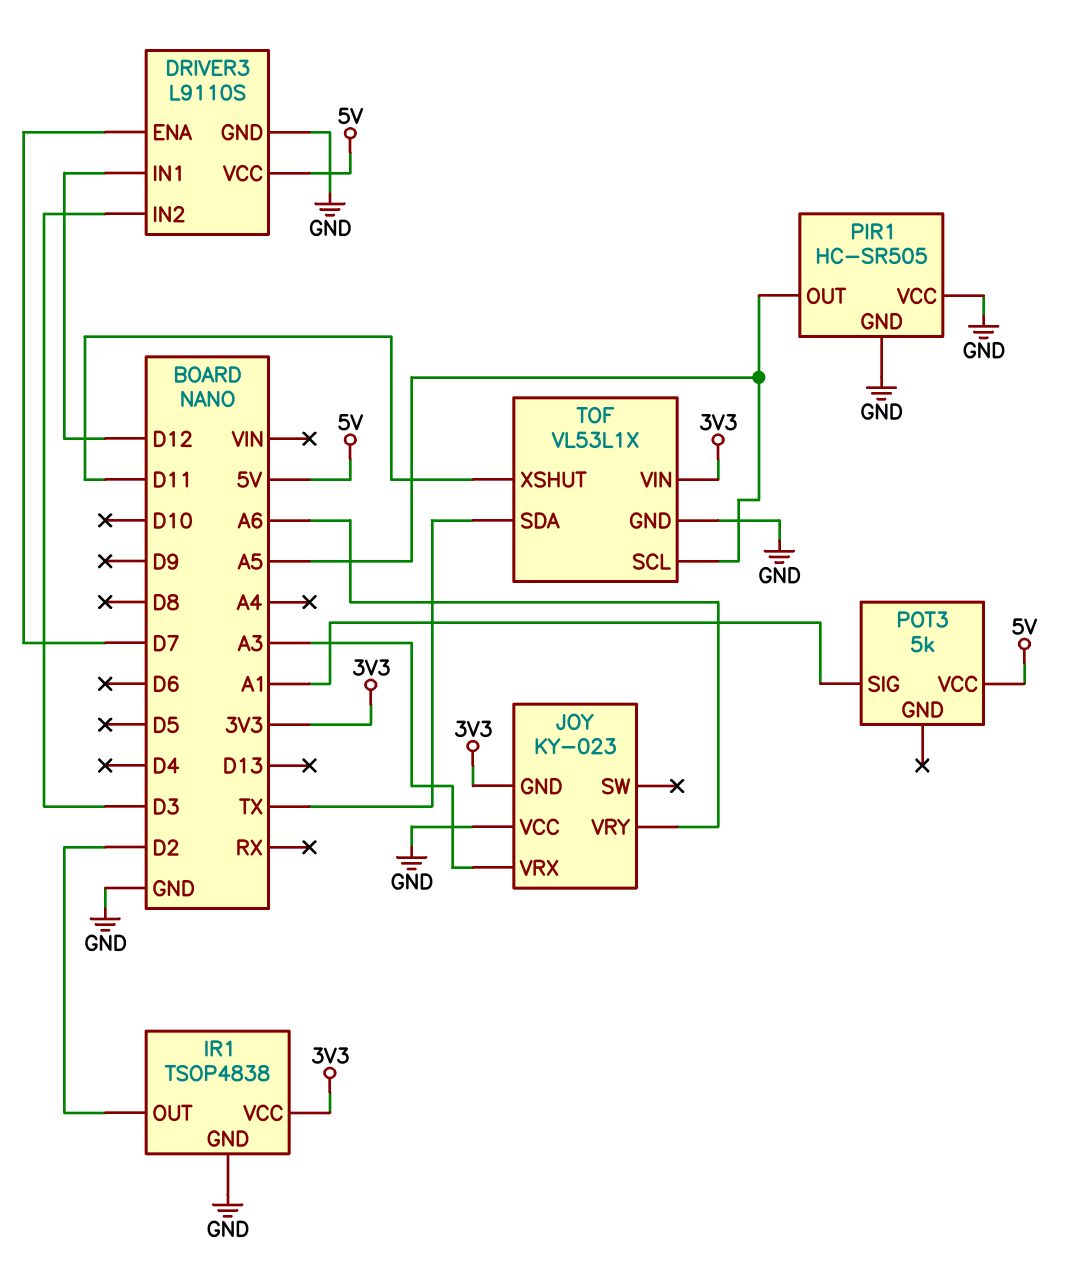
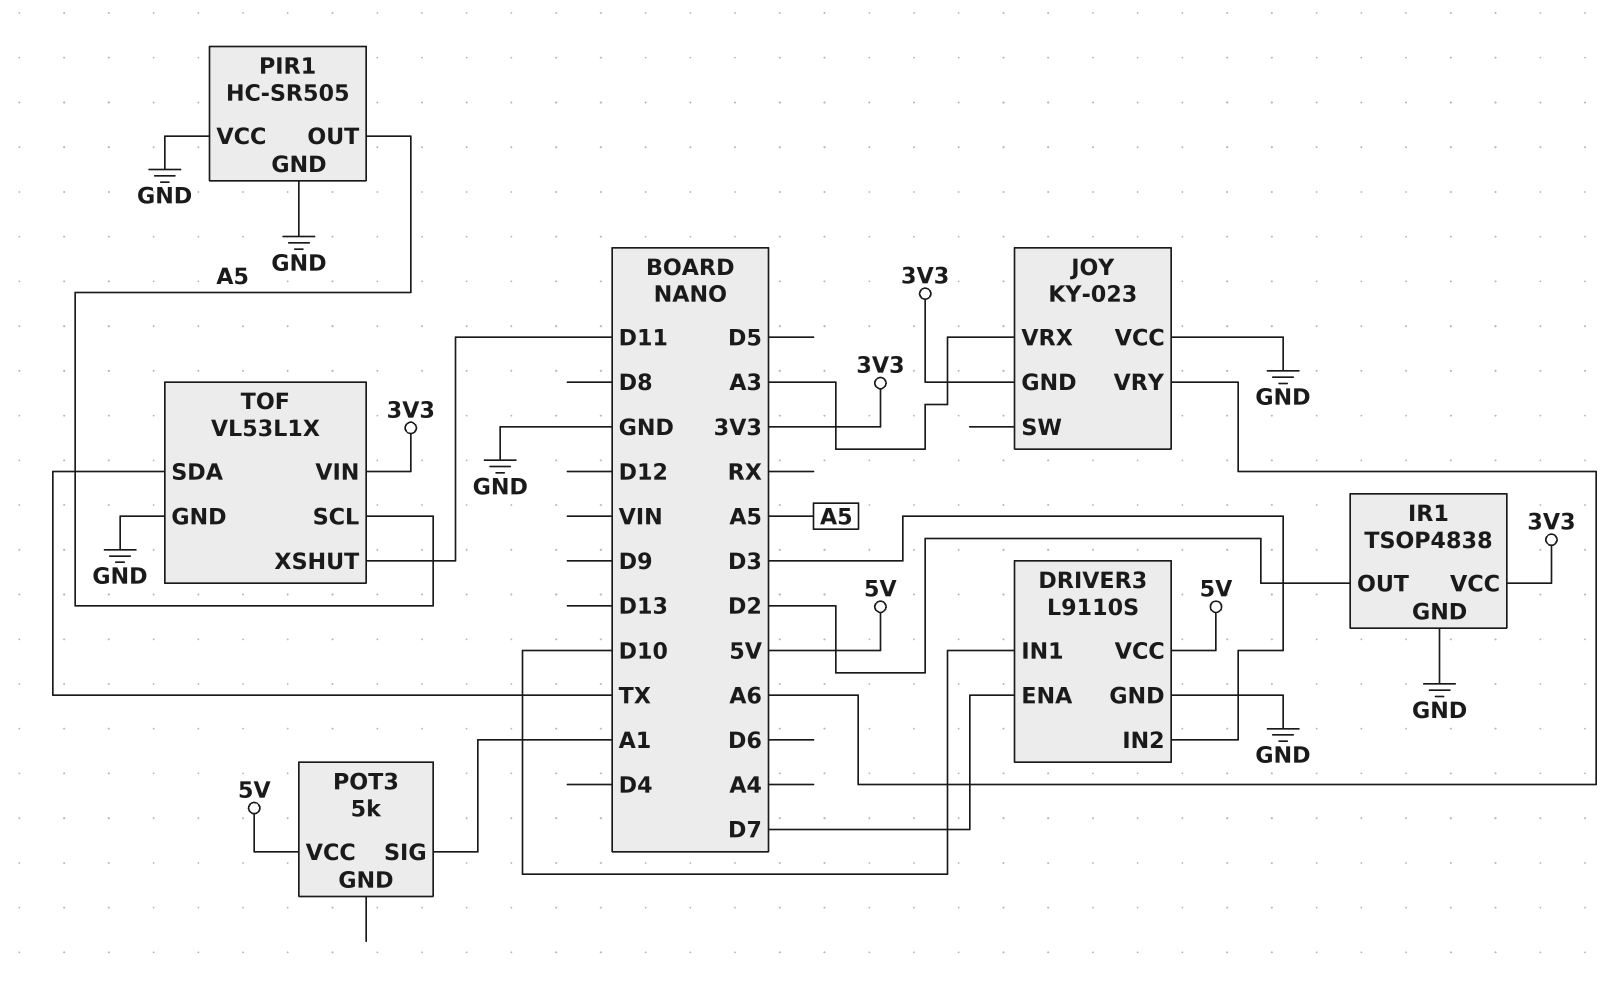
DRIVER3 pin IN1: D12 -> D10

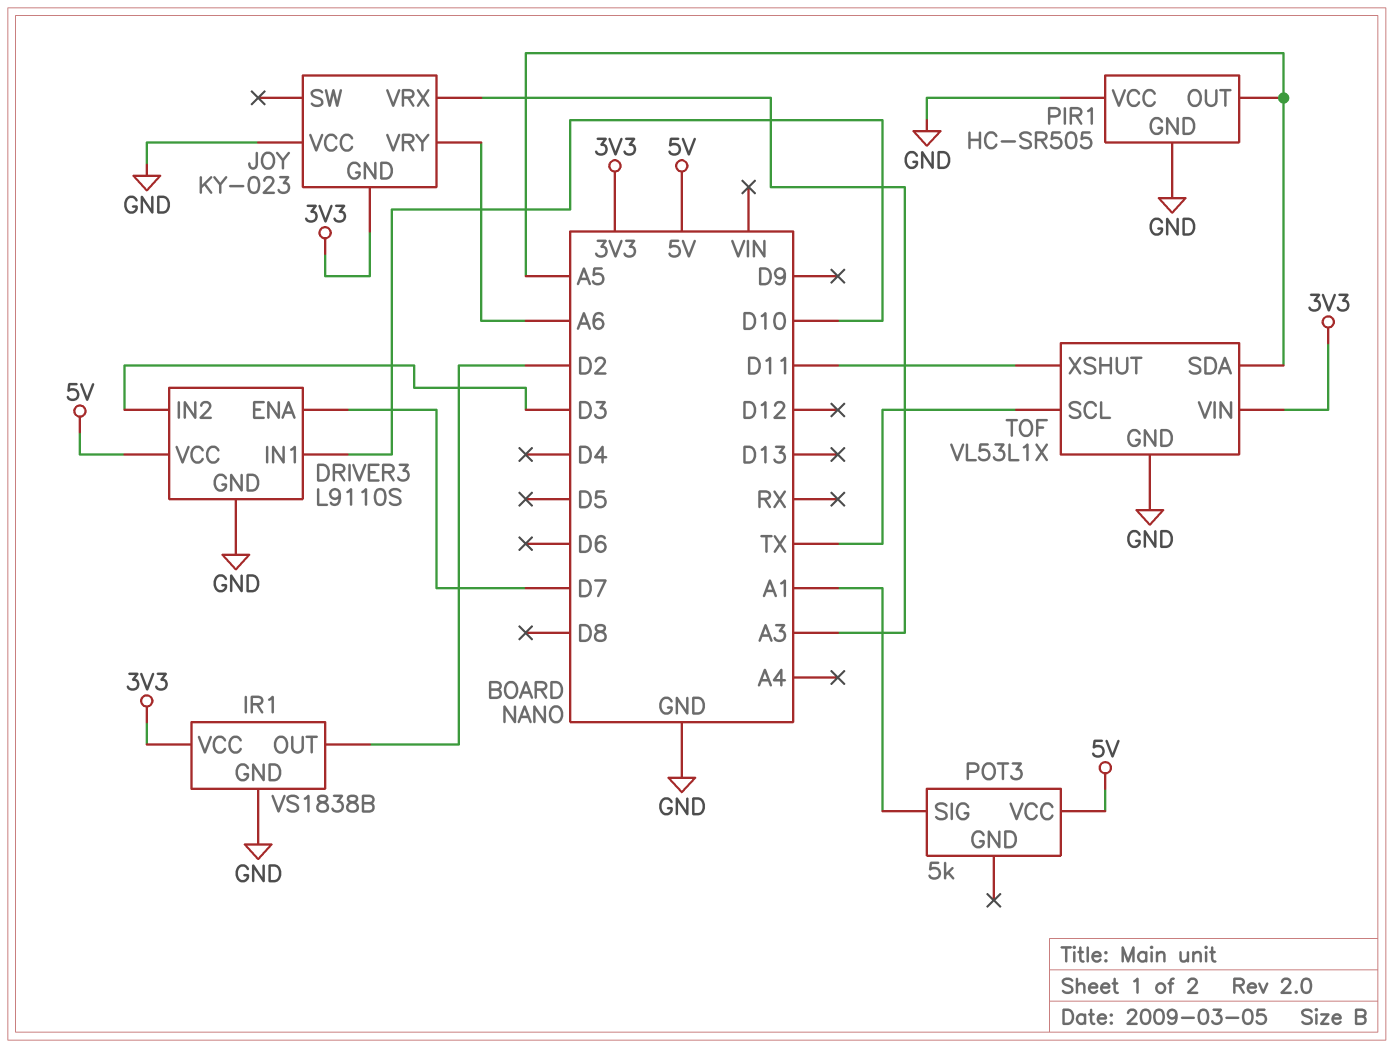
IR1: TSOP4838 -> VS1838B
TOF pin SCL: A5 -> TX
TOF pin SDA: TX -> A5

